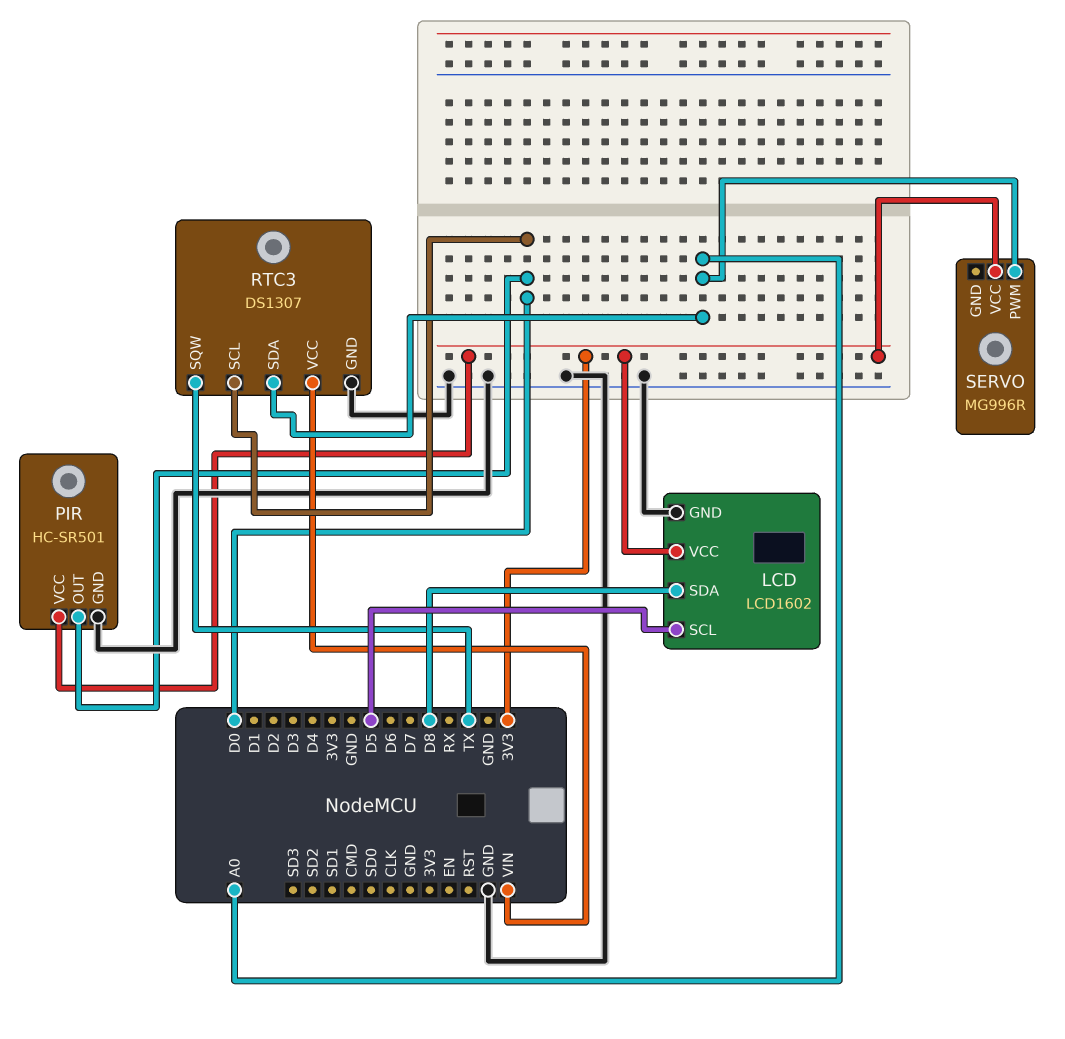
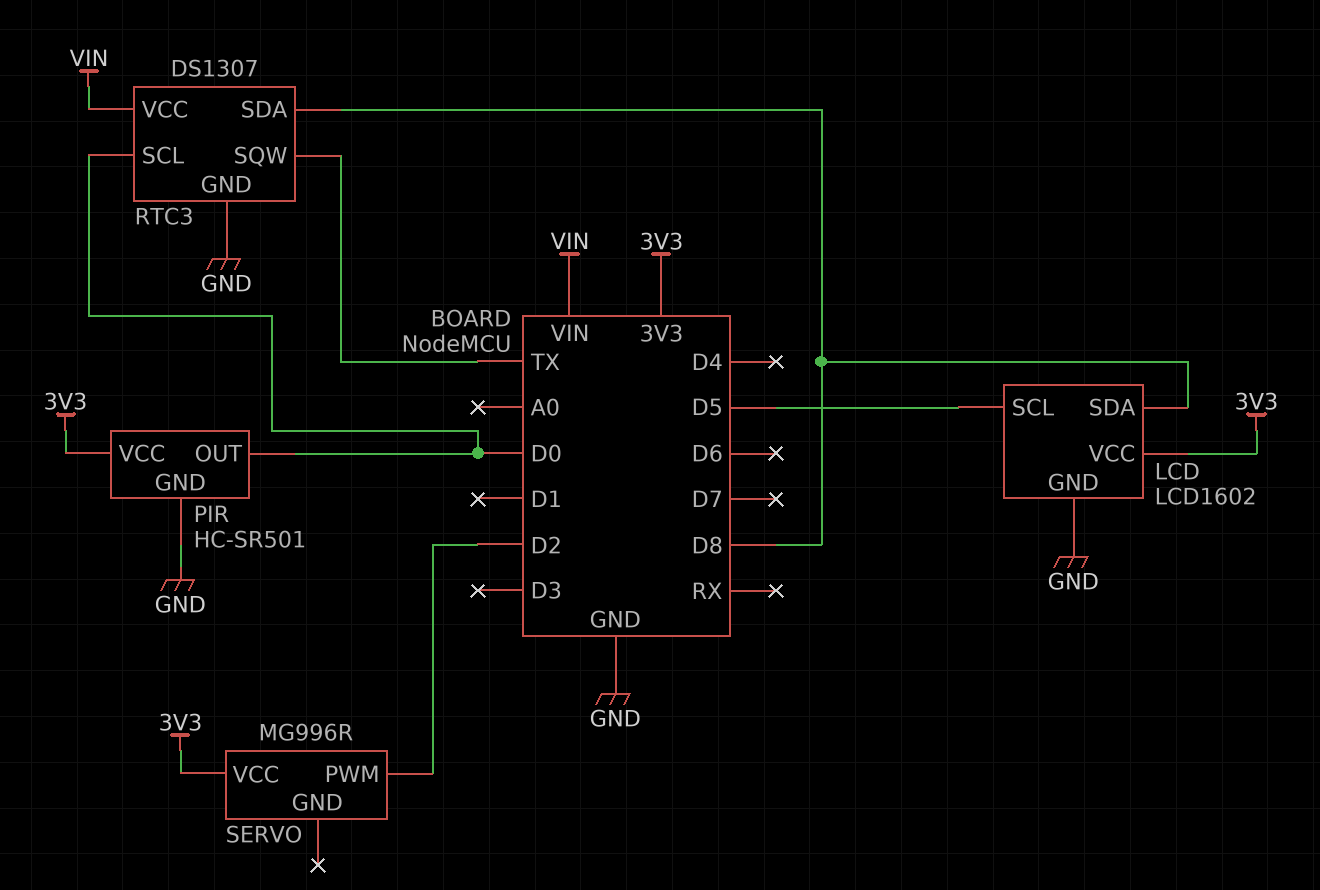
RTC3 pin SDA: A0 -> D8
SERVO pin PWM: A0 -> D2

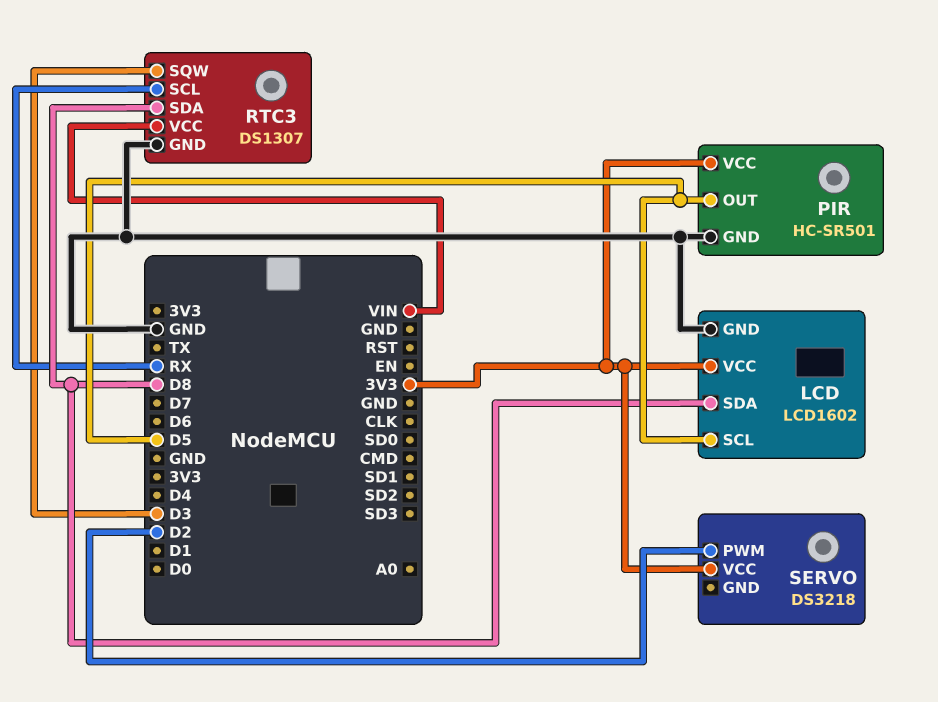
PIR pin OUT: D0 -> D5
RTC3 pin SCL: D0 -> RX
RTC3 pin SQW: TX -> D3
SERVO: MG996R -> DS3218

